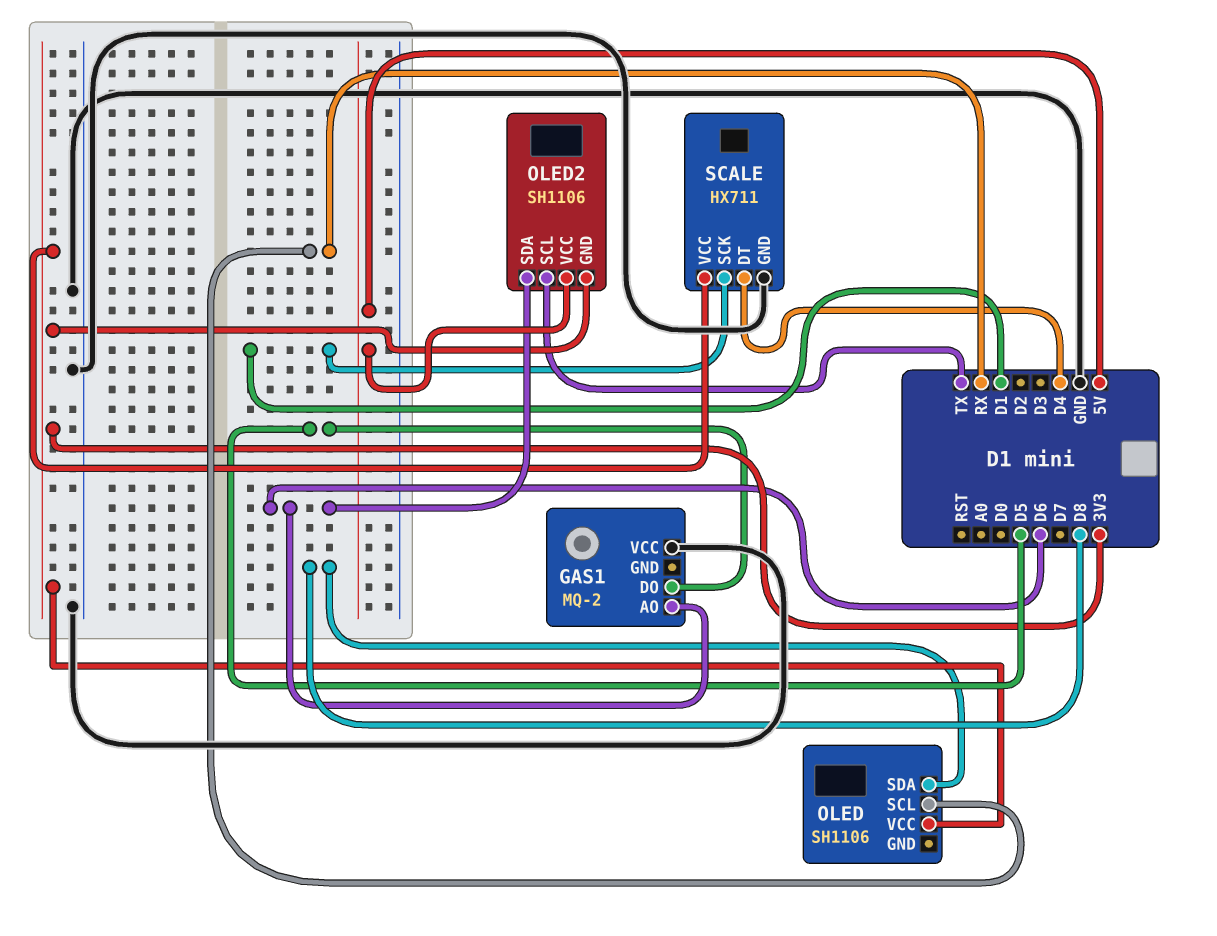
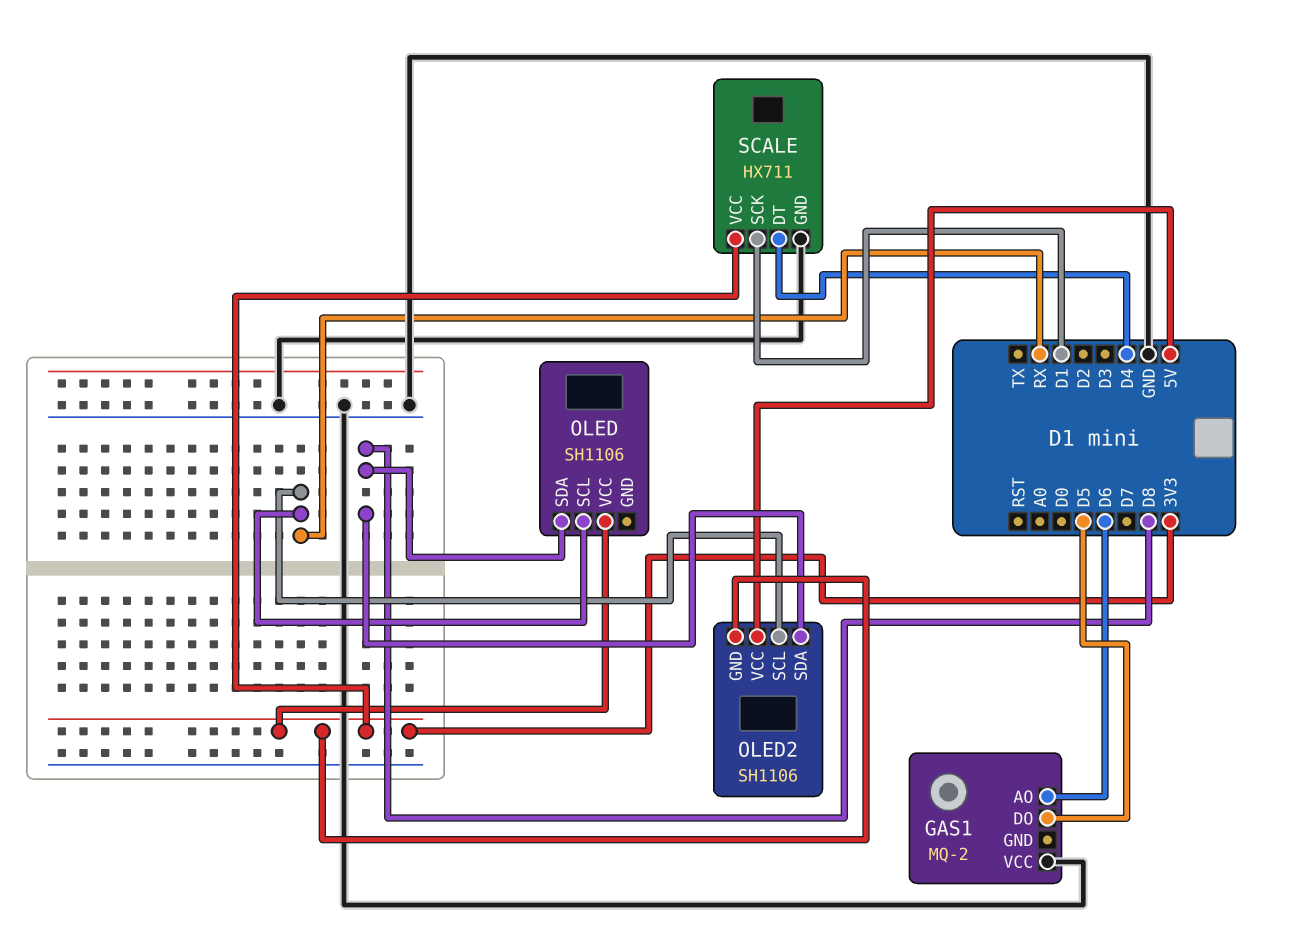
OLED2 pin SCL: TX -> RX
OLED2 pin SDA: D6 -> D8

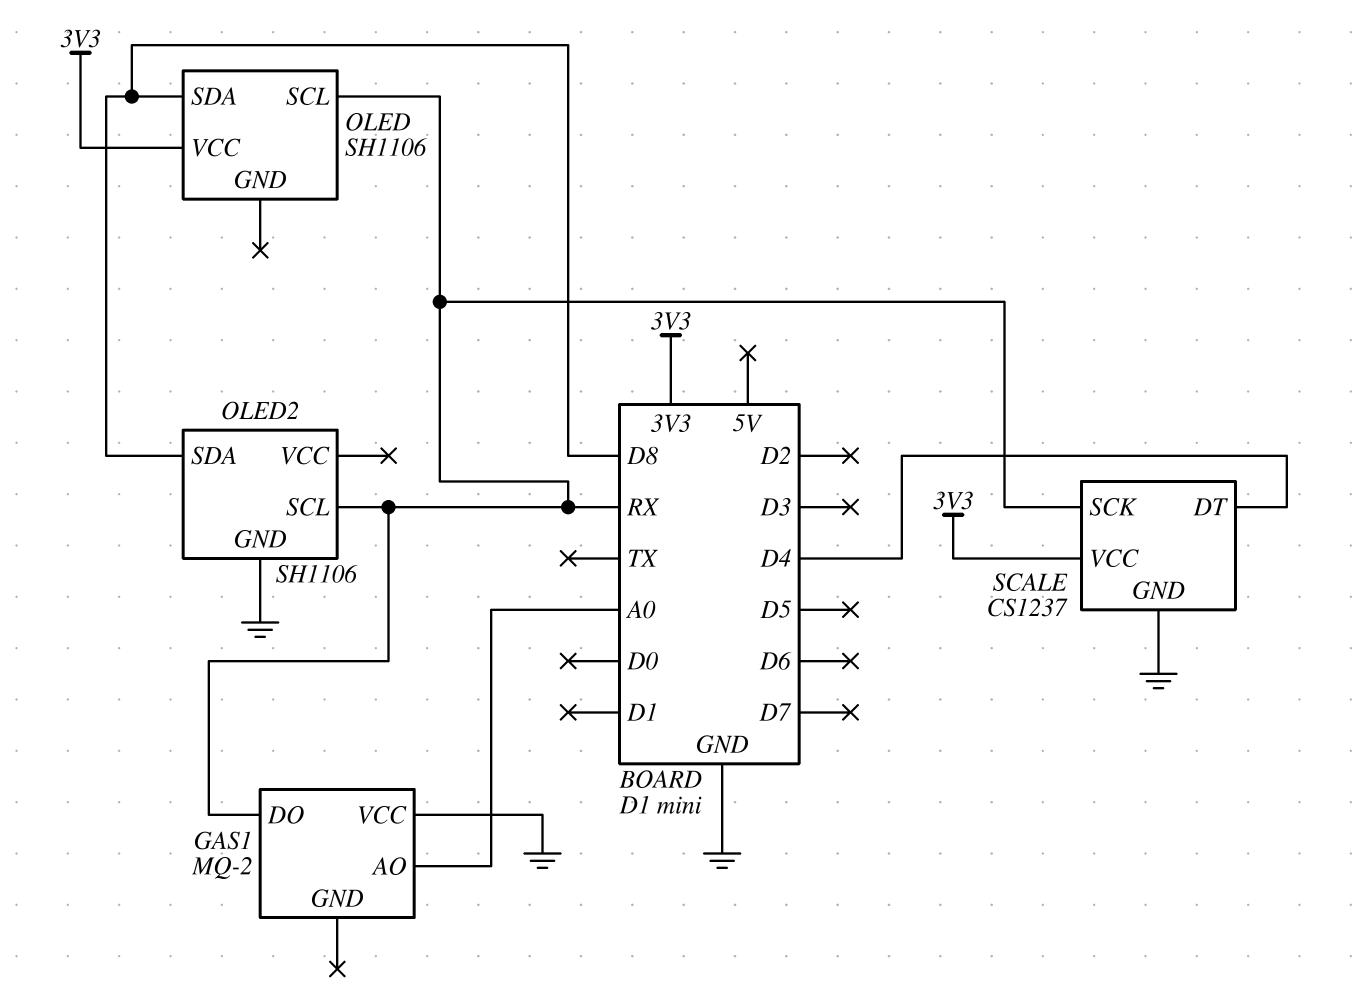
GAS1 pin AO: D6 -> A0
GAS1 pin DO: D5 -> RX
OLED2 pin GND: 3V3 -> GND
OLED2 pin VCC: 5V -> none
SCALE: HX711 -> CS1237
SCALE pin SCK: D1 -> RX

